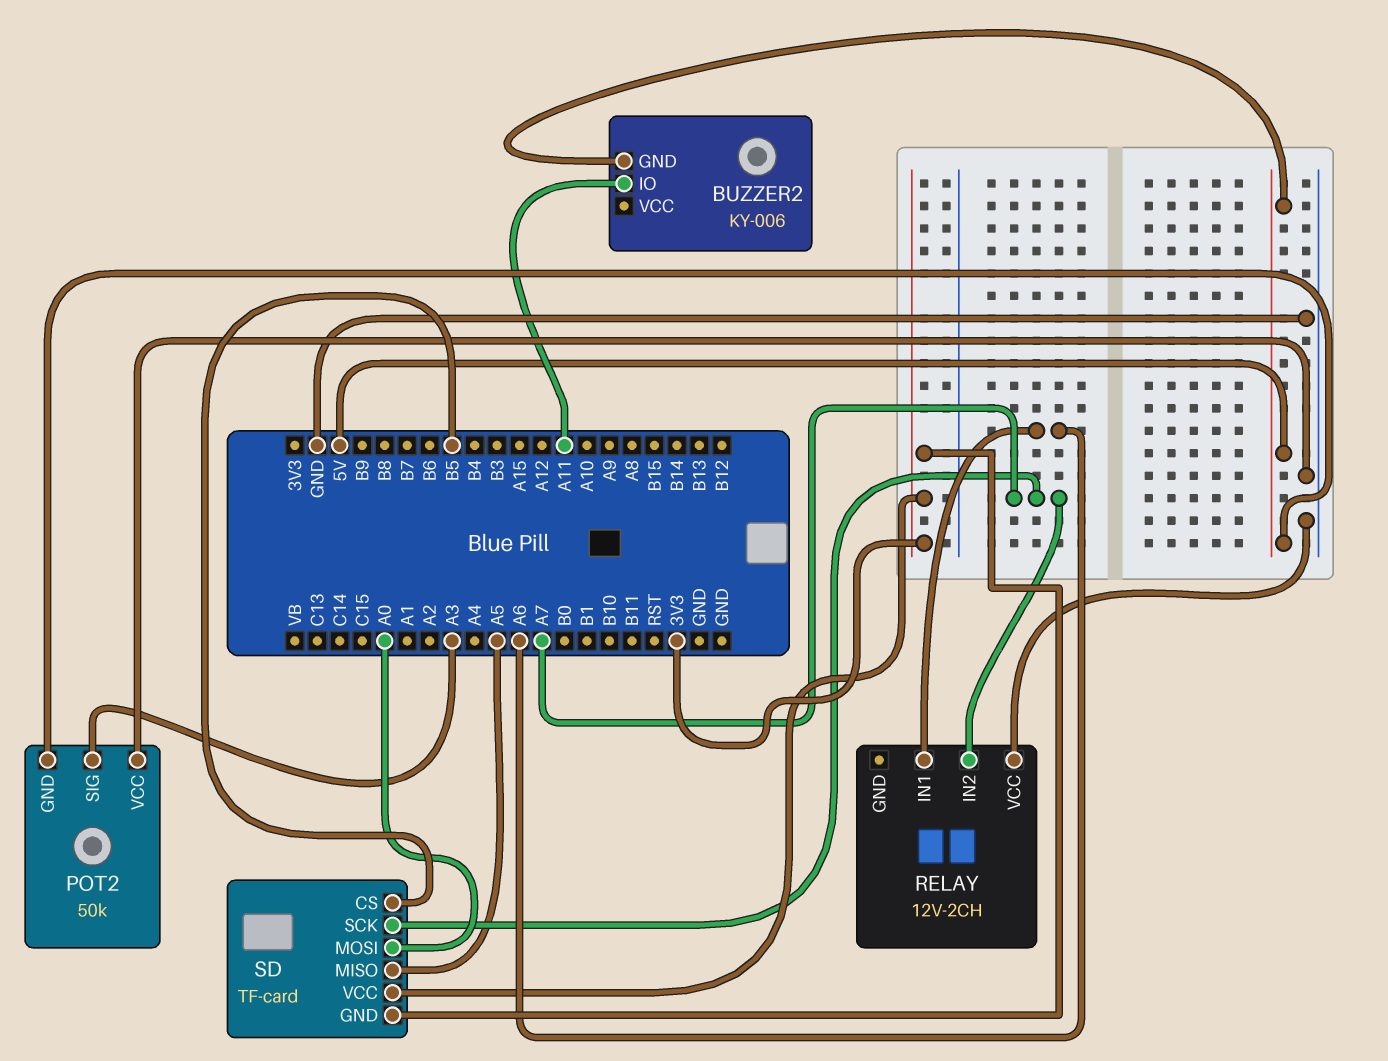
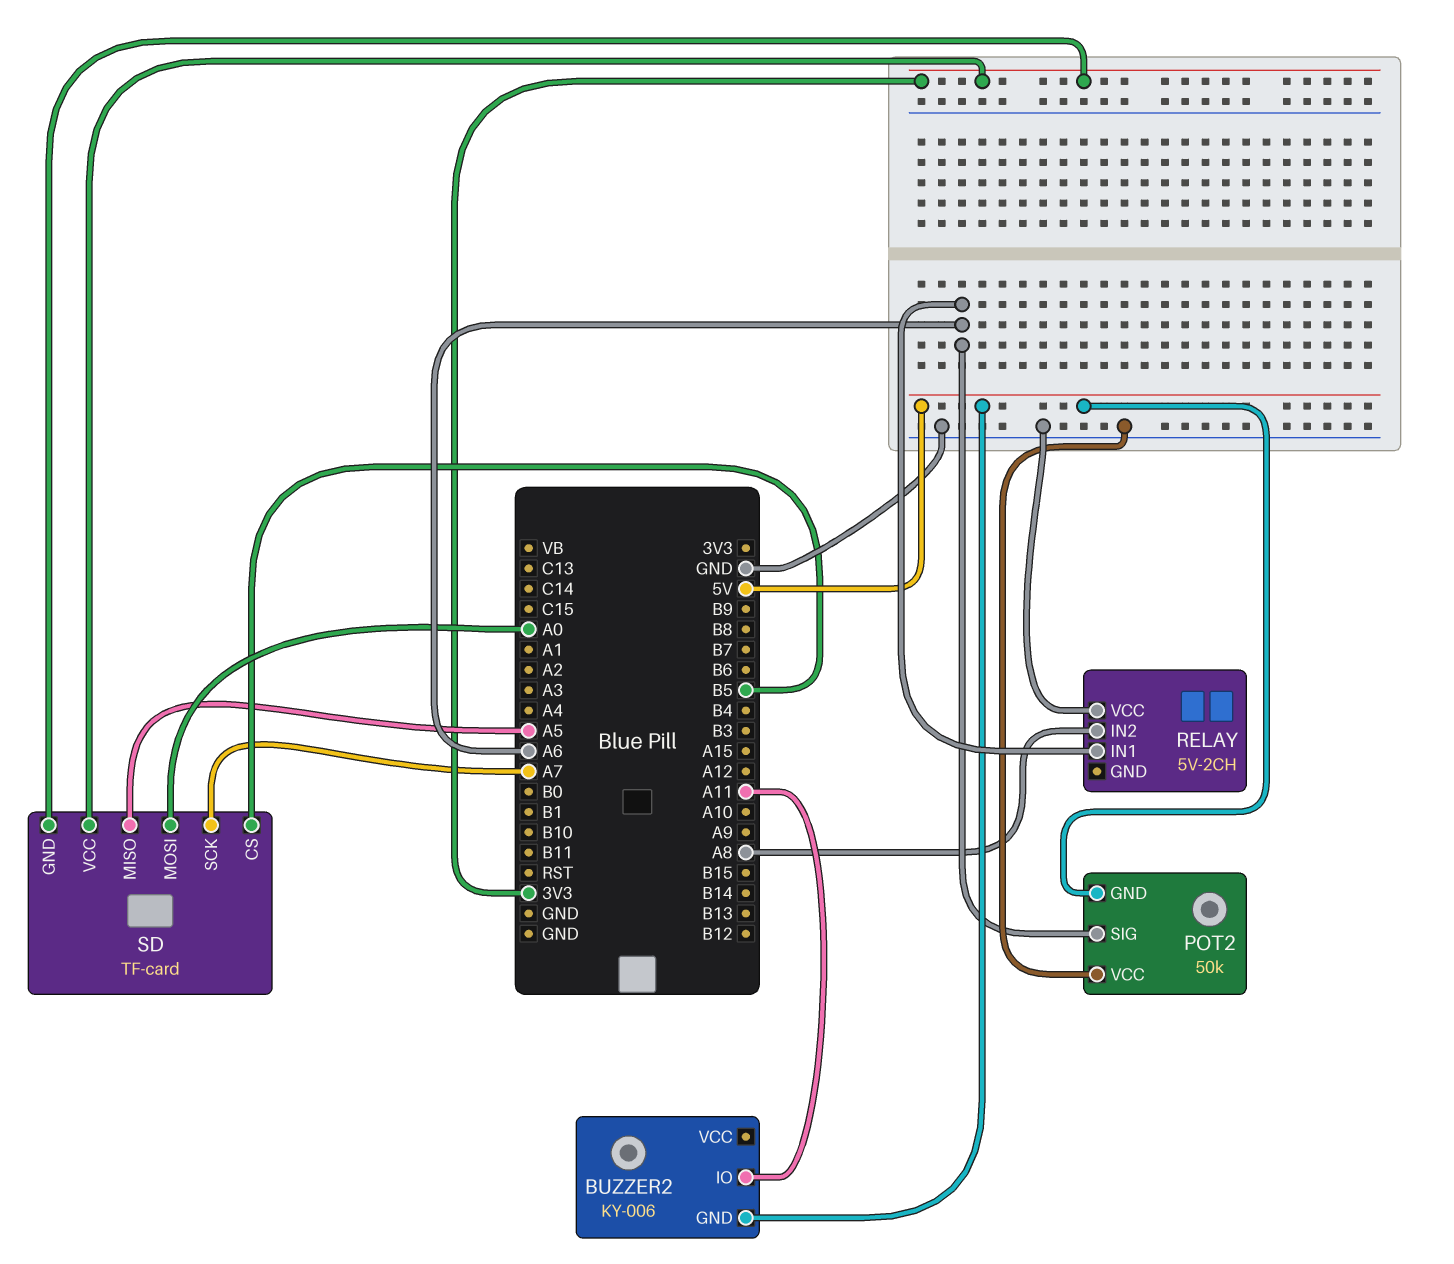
POT2 pin SIG: A3 -> A6
RELAY: 12V-2CH -> 5V-2CH
RELAY pin IN2: A7 -> A8

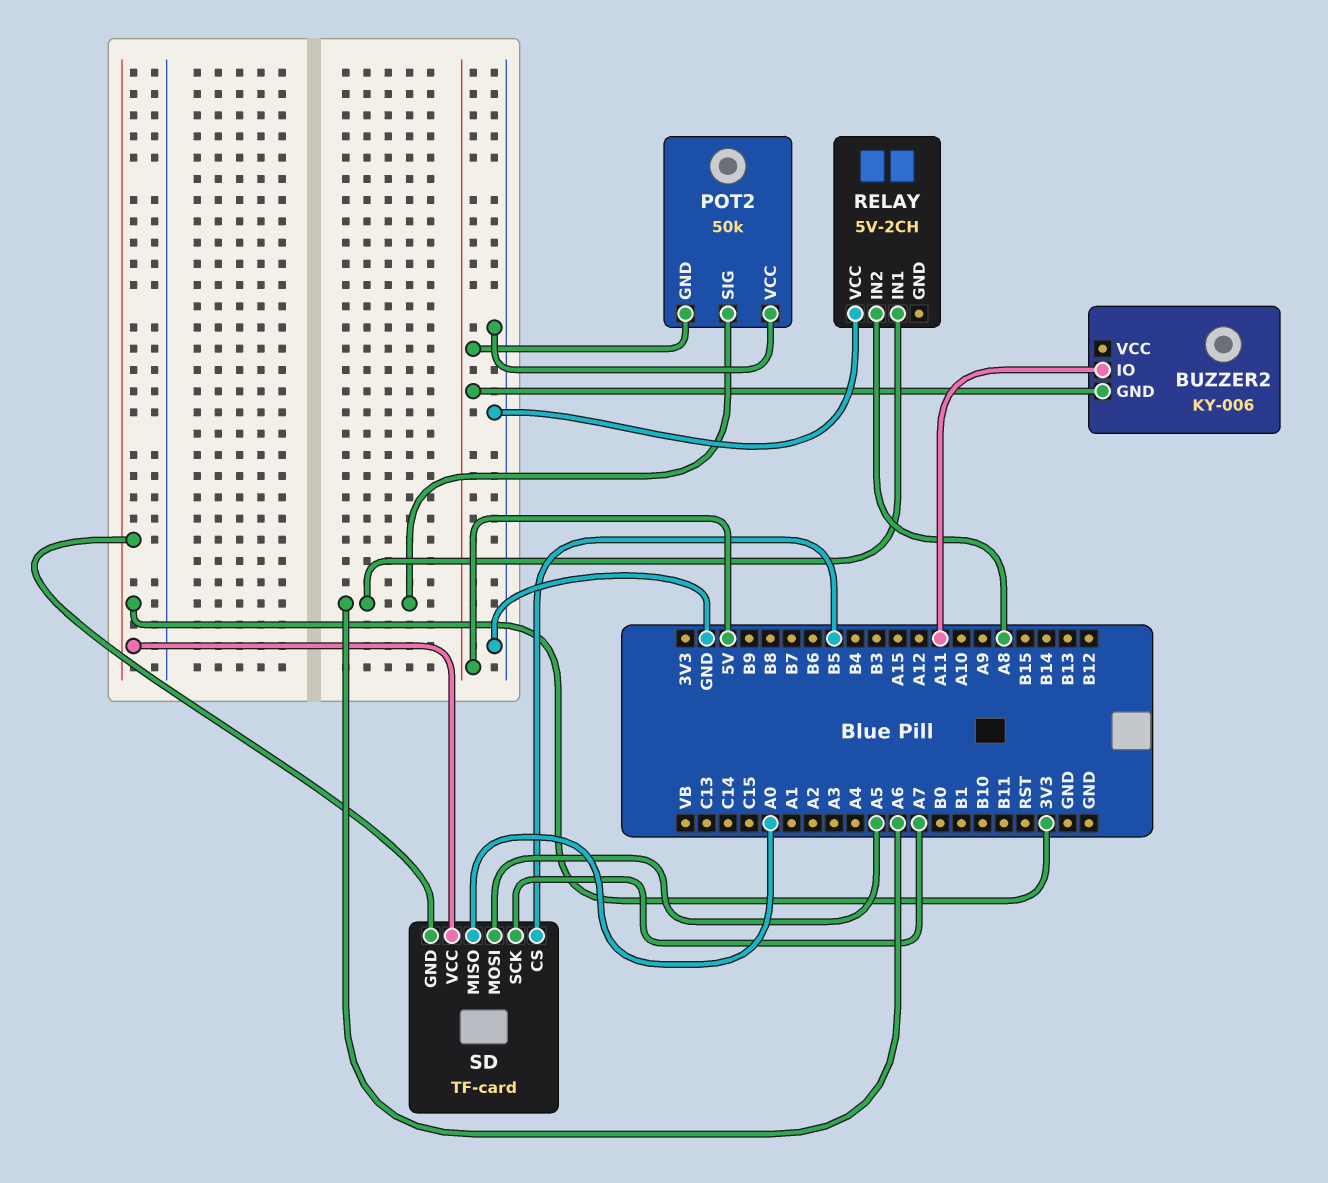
SD pin MISO: A5 -> A0
SD pin MOSI: A0 -> A5

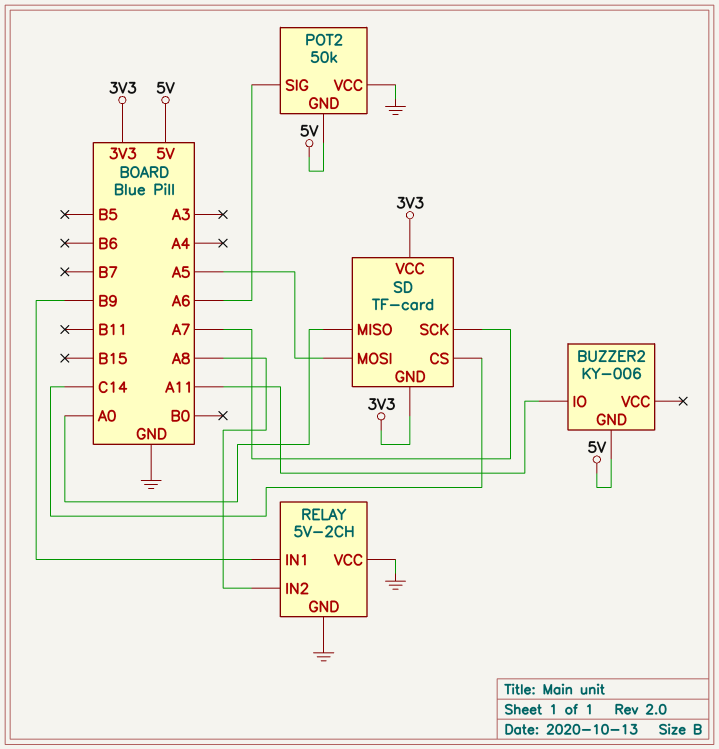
RELAY pin GND: none -> GND
RELAY pin IN1: A6 -> B9
SD pin CS: B5 -> C14

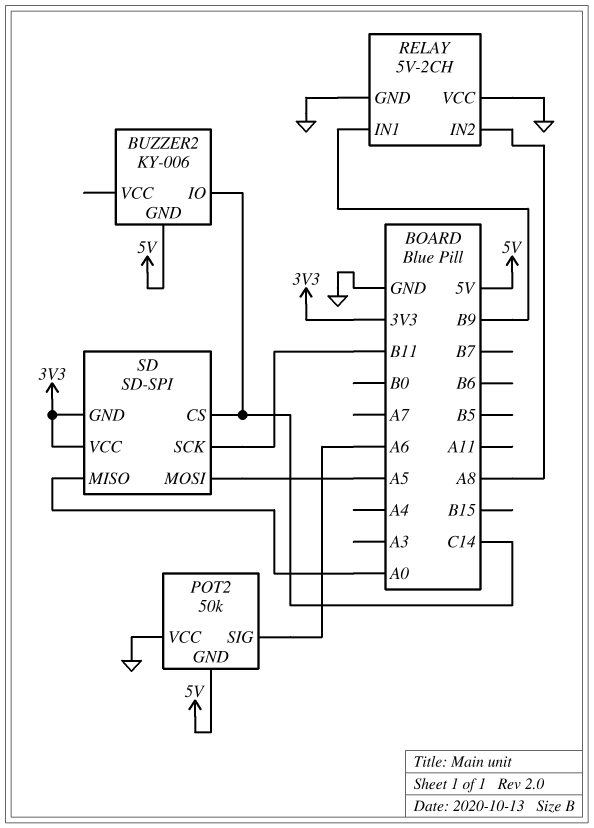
BUZZER2 pin IO: A11 -> C14
SD: TF-card -> SD-SPI
SD pin SCK: A7 -> B11

